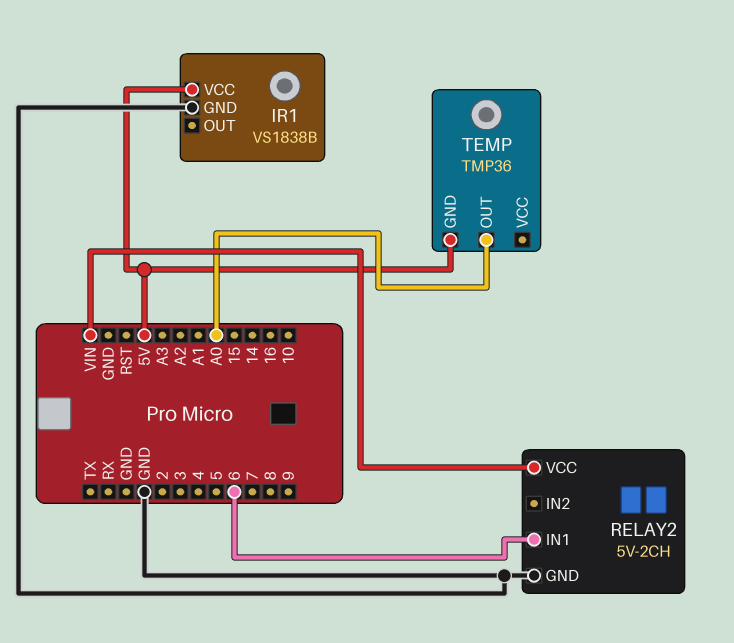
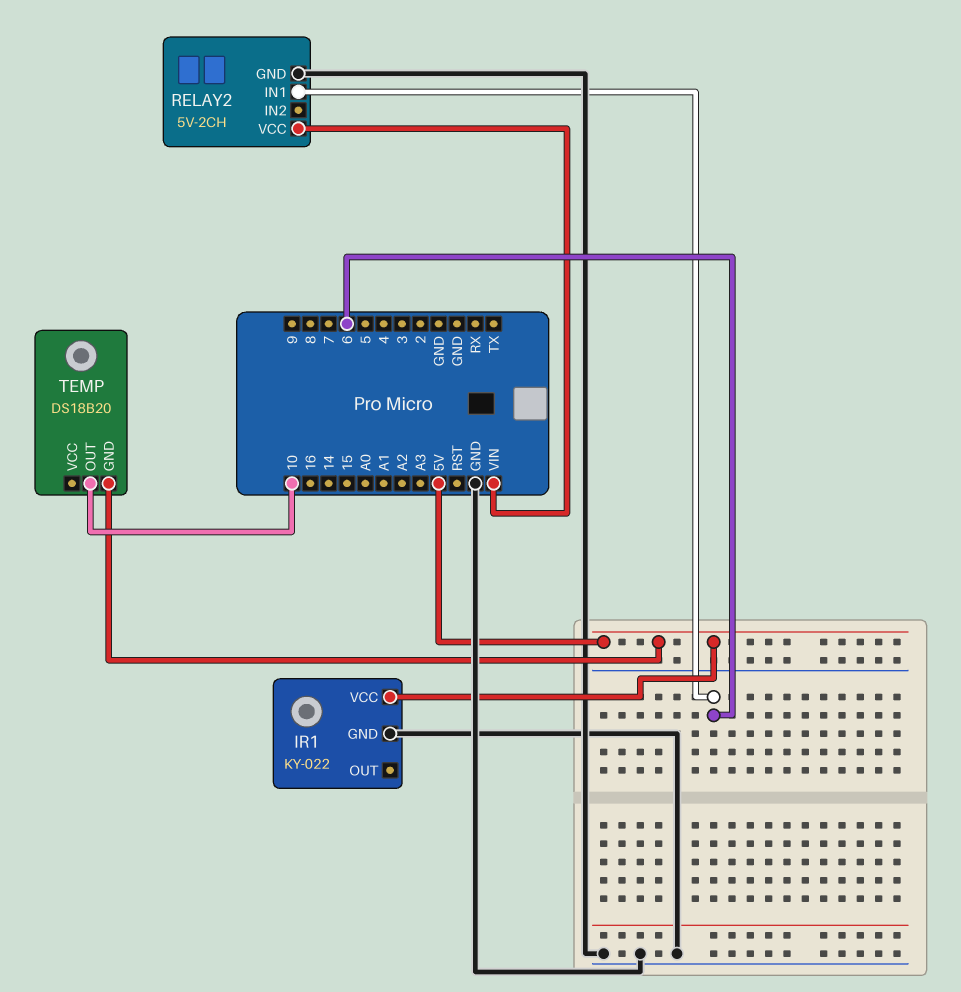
IR1: VS1838B -> KY-022
TEMP: TMP36 -> DS18B20
TEMP pin OUT: A0 -> 10

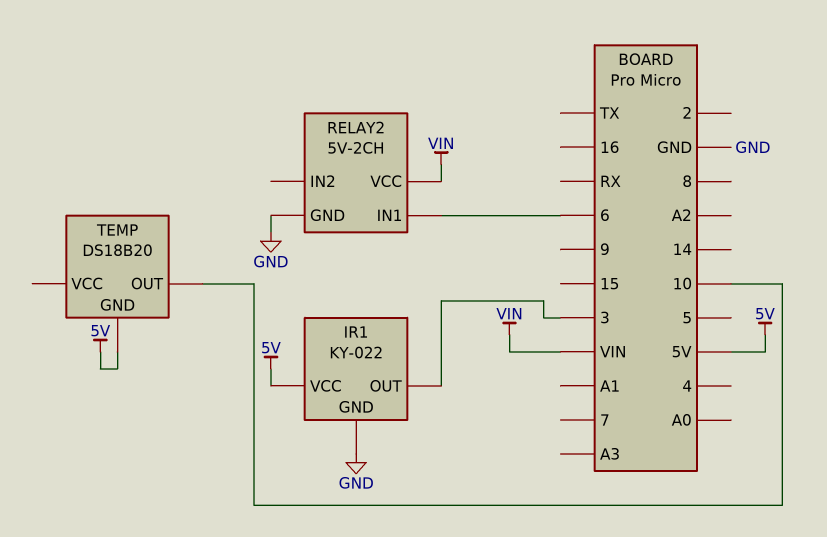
IR1 pin OUT: none -> 3

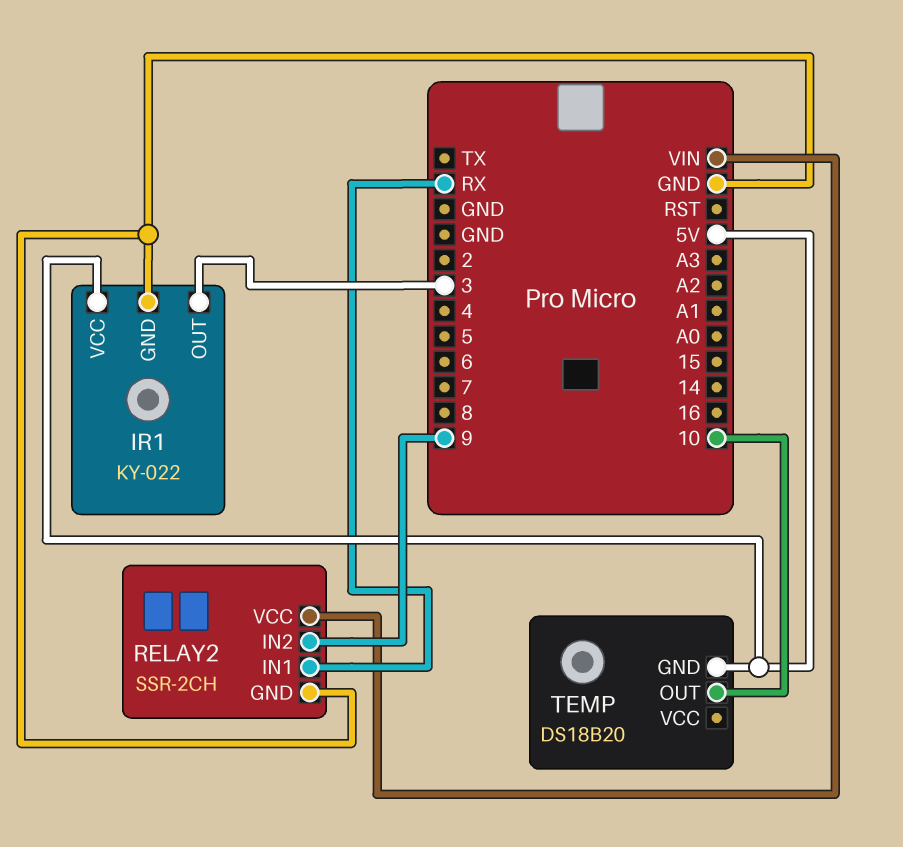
RELAY2: 5V-2CH -> SSR-2CH
RELAY2 pin IN1: 6 -> RX
RELAY2 pin IN2: none -> 9

